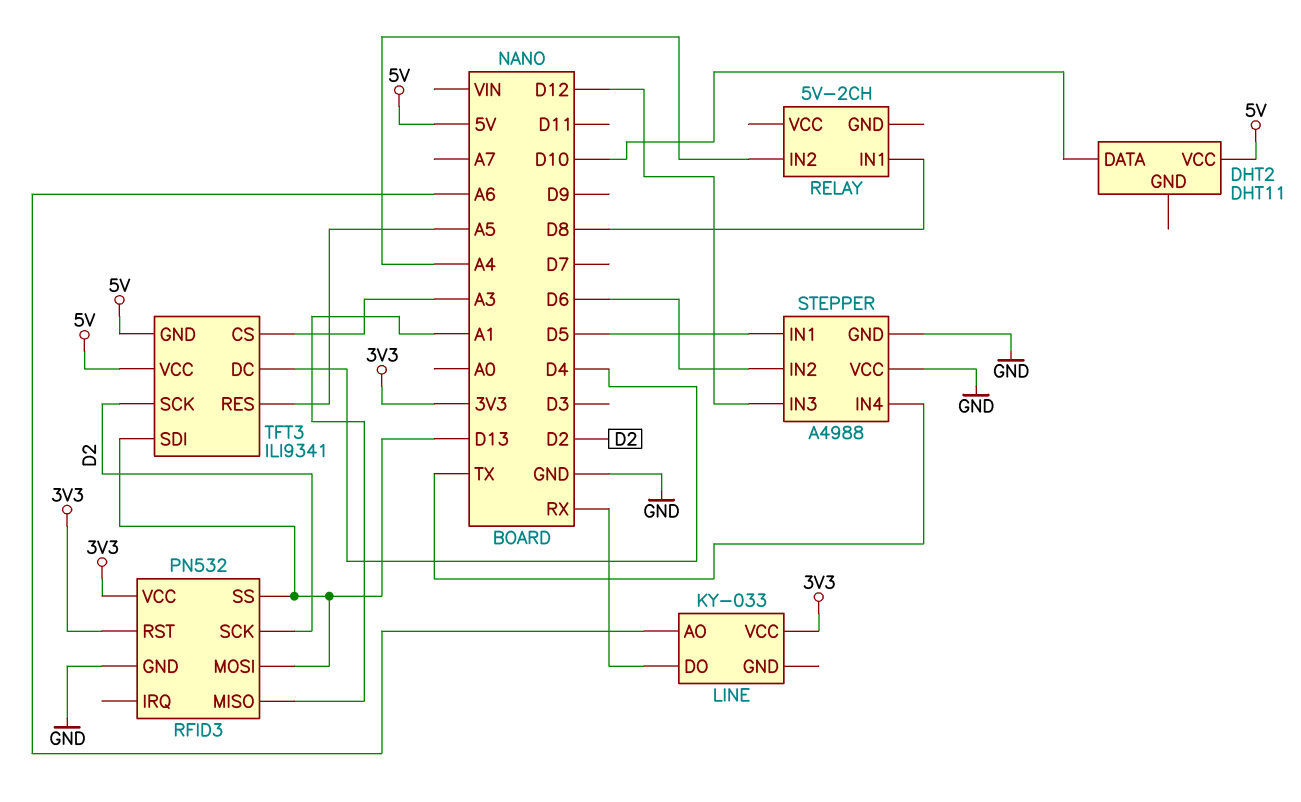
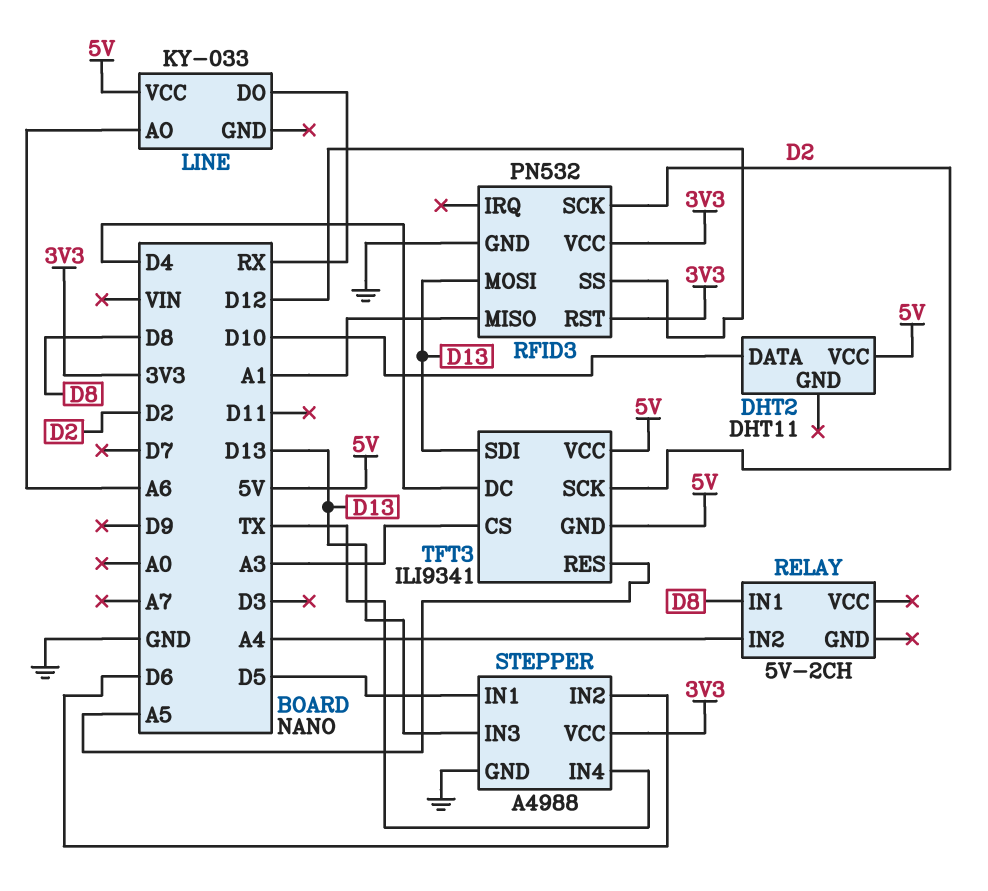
LINE pin VCC: 3V3 -> 5V
RFID3 pin SS: D13 -> D12
STEPPER pin IN3: D12 -> D13
STEPPER pin VCC: GND -> 3V3

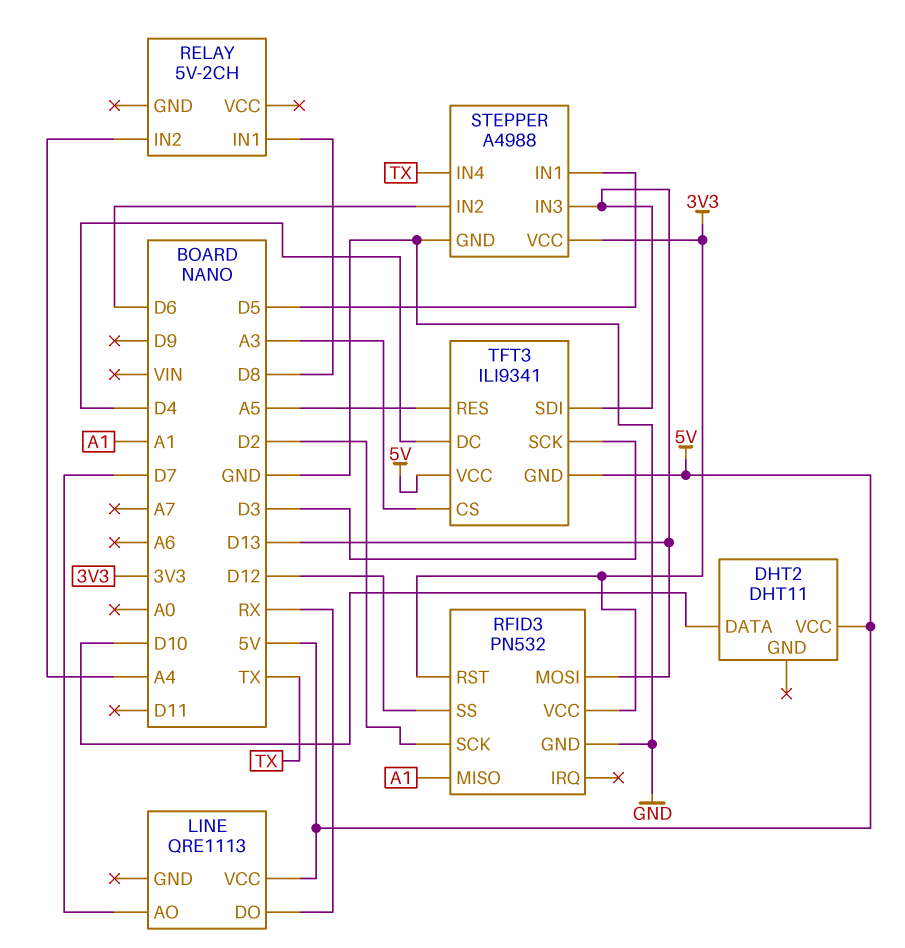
LINE: KY-033 -> QRE1113
LINE pin AO: A6 -> D7
TFT3 pin SCK: D2 -> D3

